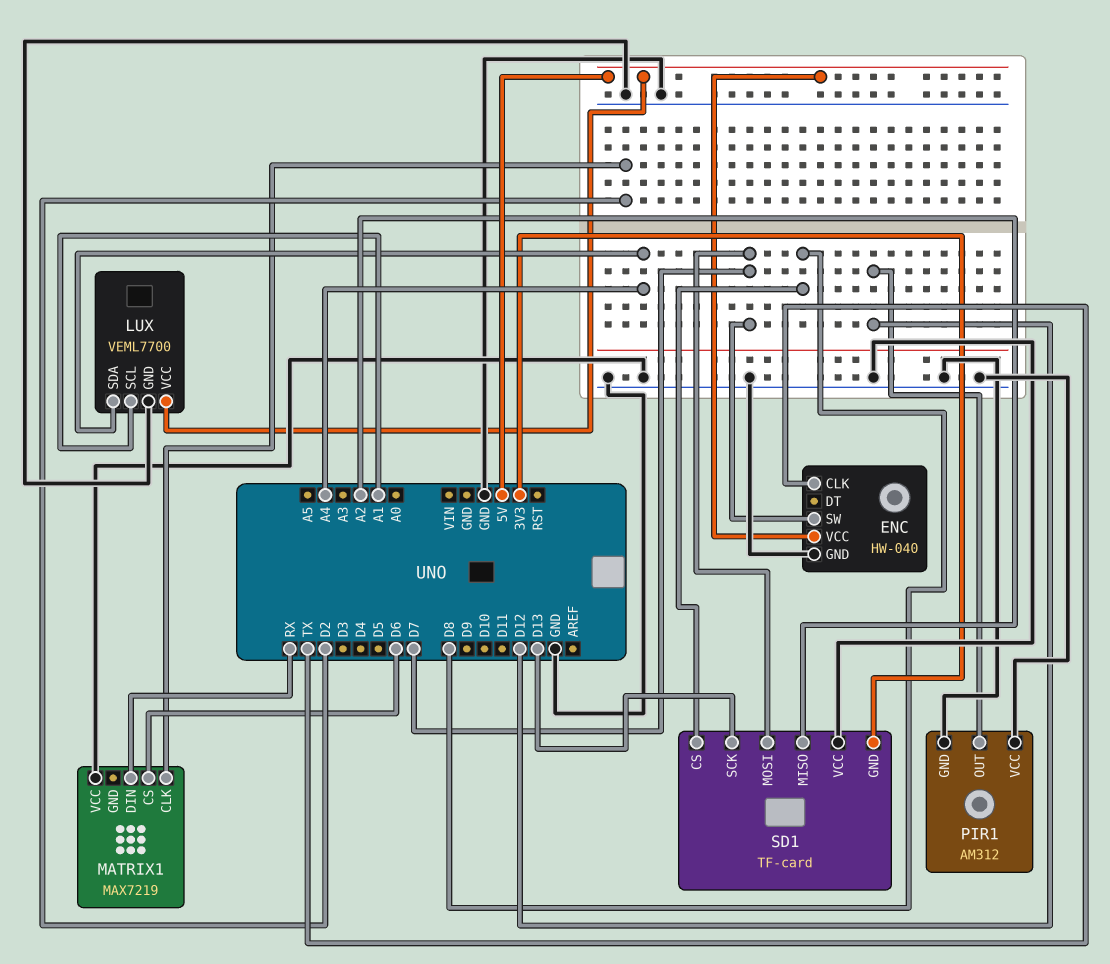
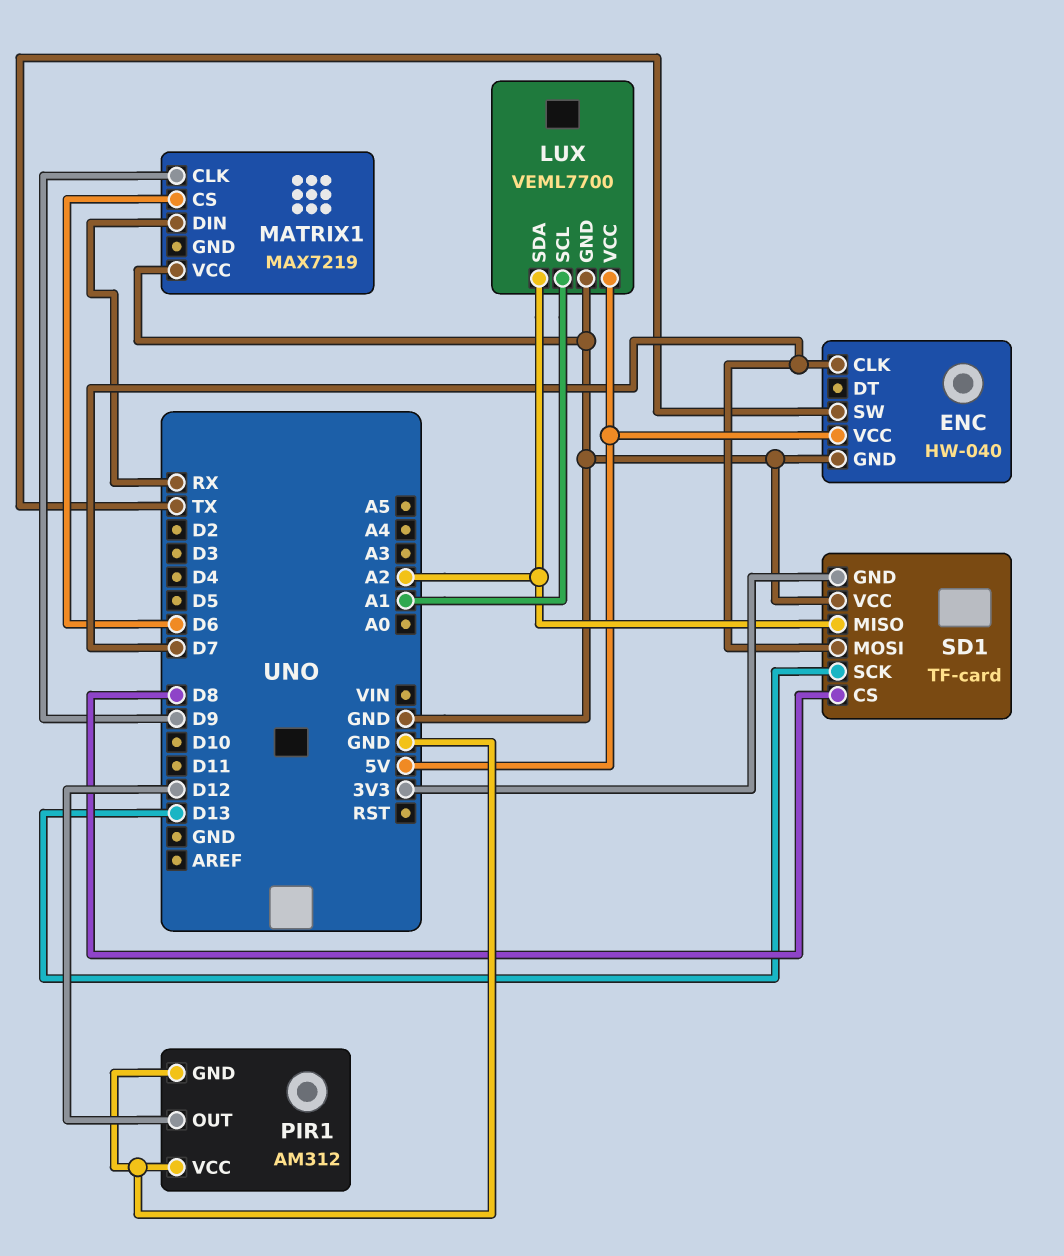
ENC pin CLK: TX -> D7
ENC pin SW: D7 -> TX
LUX pin SDA: A4 -> A2
MATRIX1 pin CLK: D2 -> D9

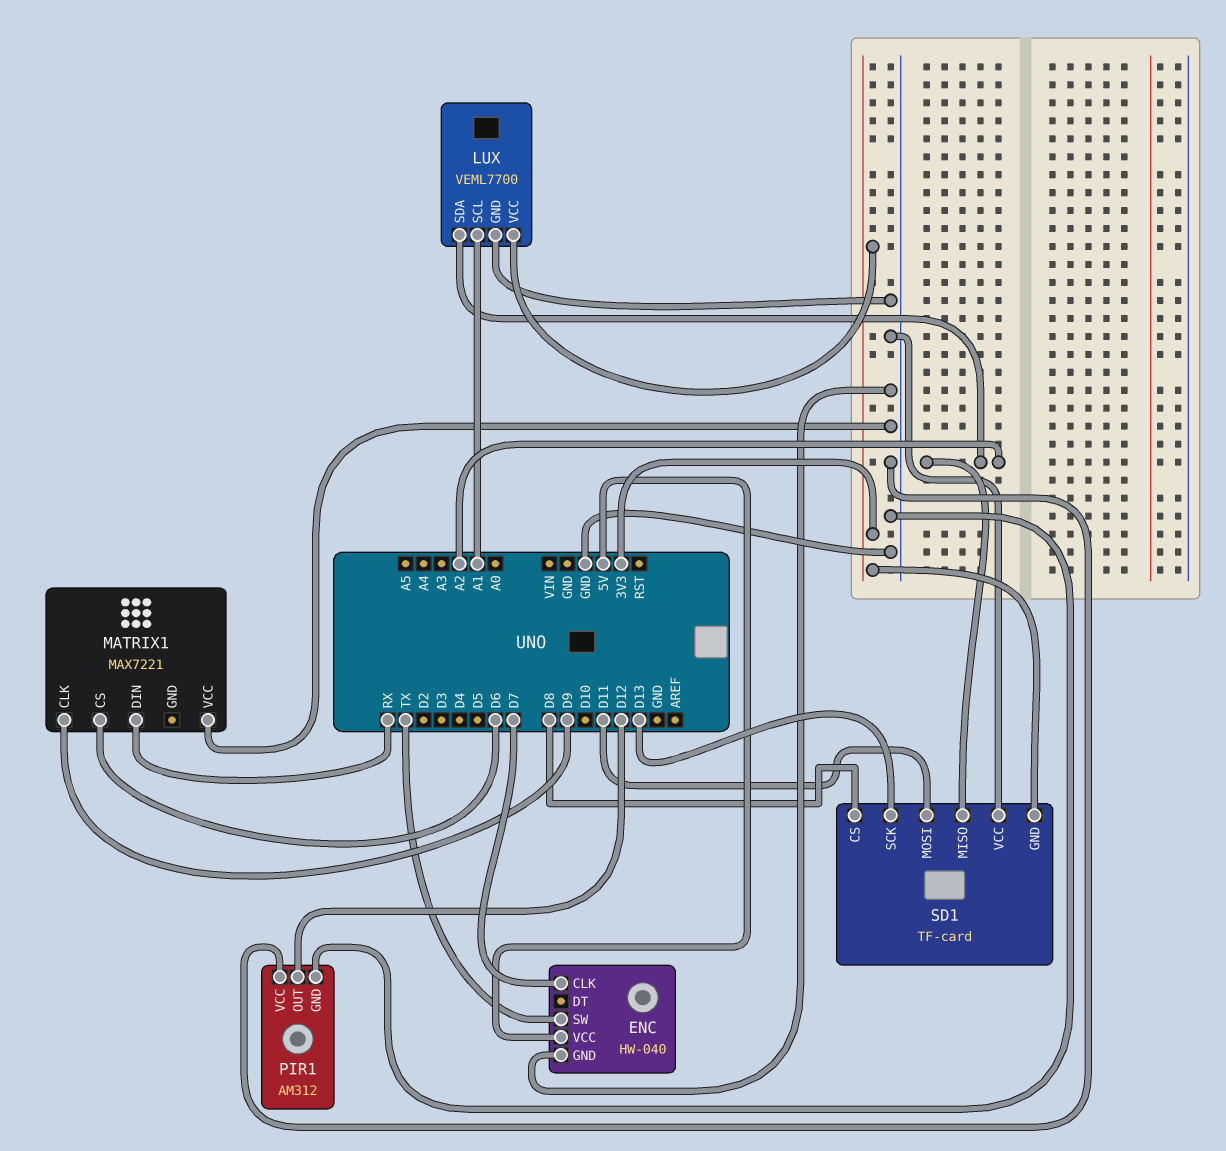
LUX pin VCC: 5V -> 3V3
MATRIX1: MAX7219 -> MAX7221
SD1 pin MOSI: D7 -> D11

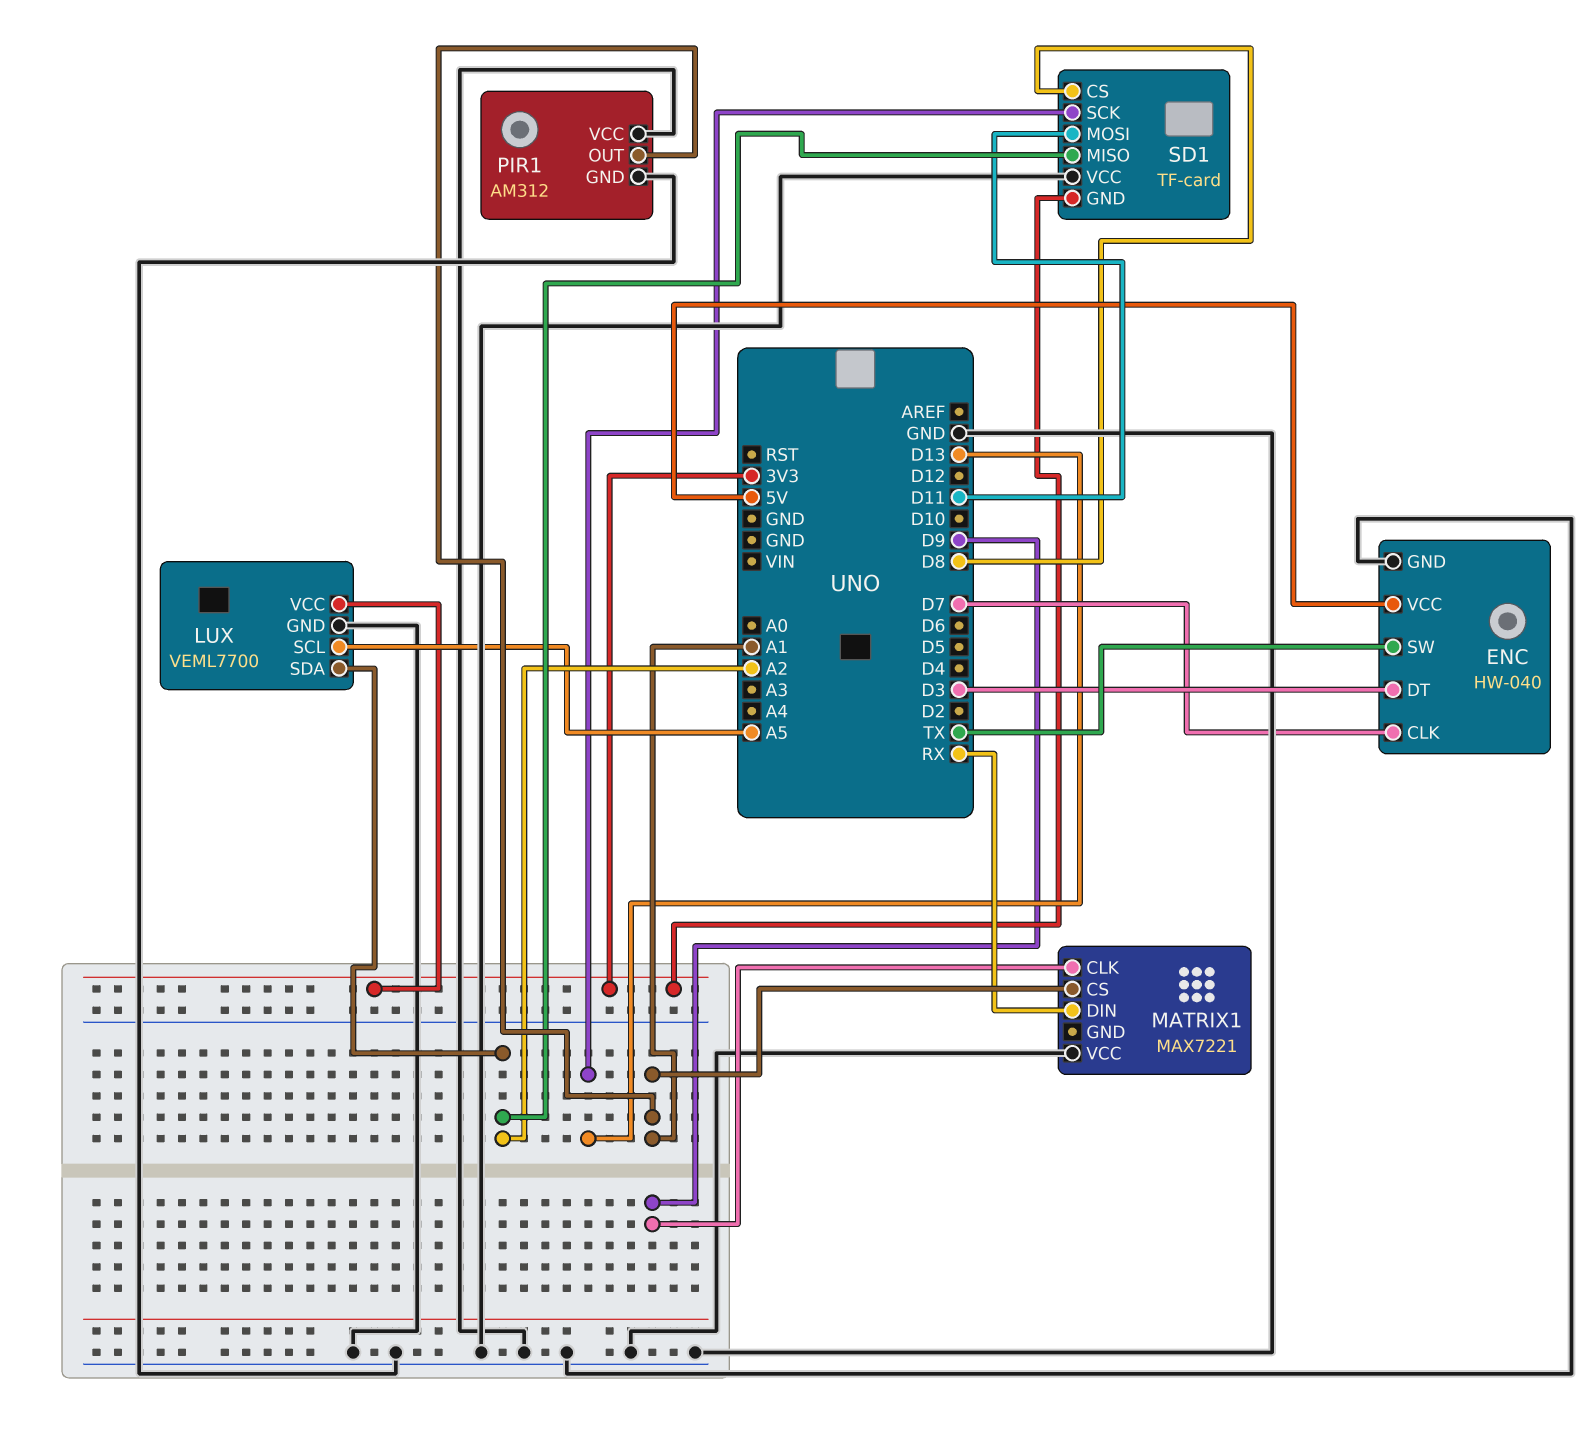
ENC pin DT: none -> D3
LUX pin SCL: A1 -> A5
MATRIX1 pin CS: D6 -> A1
PIR1 pin OUT: D12 -> A1

